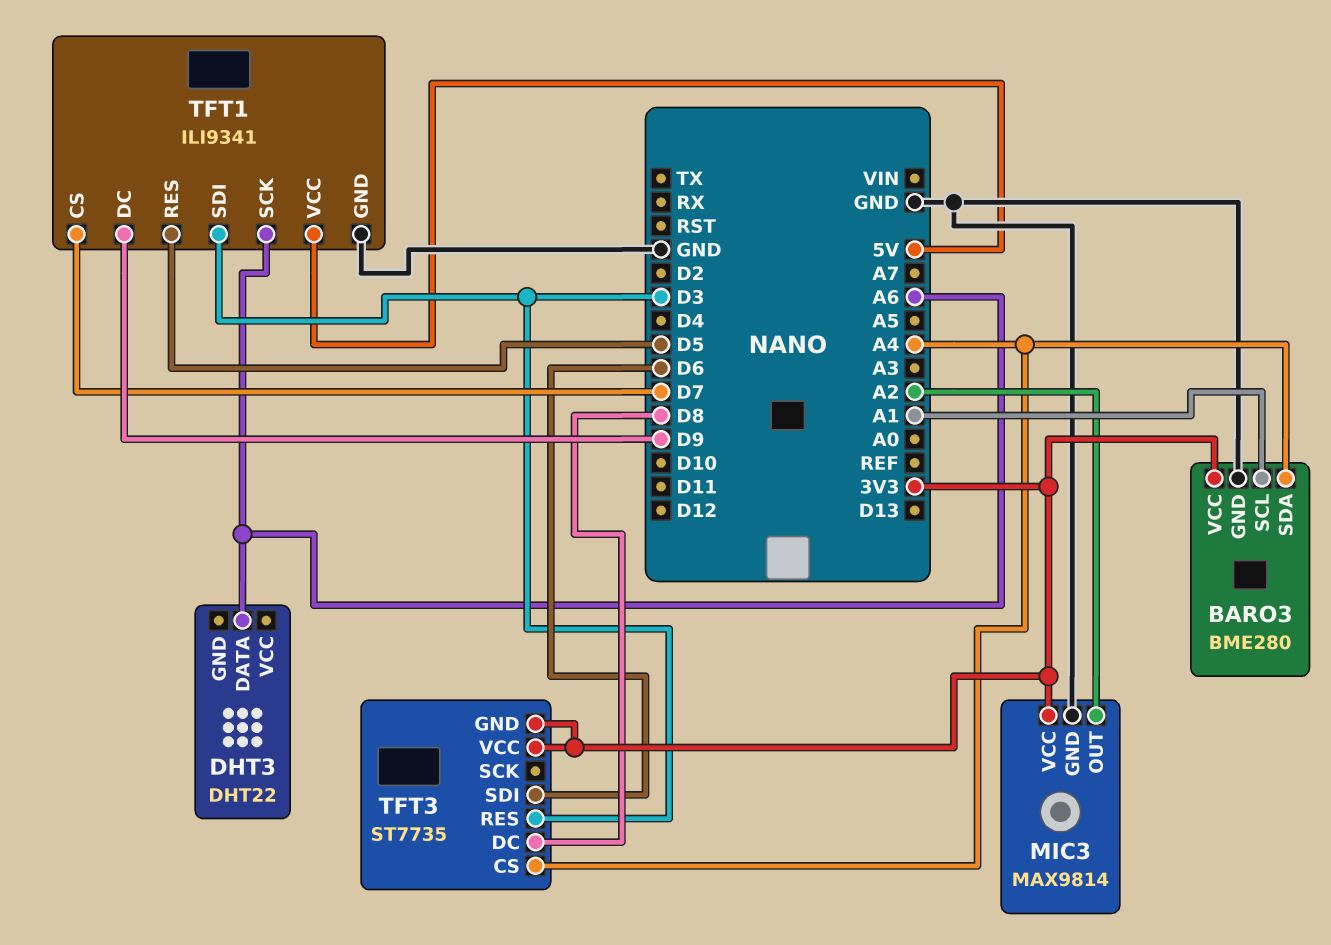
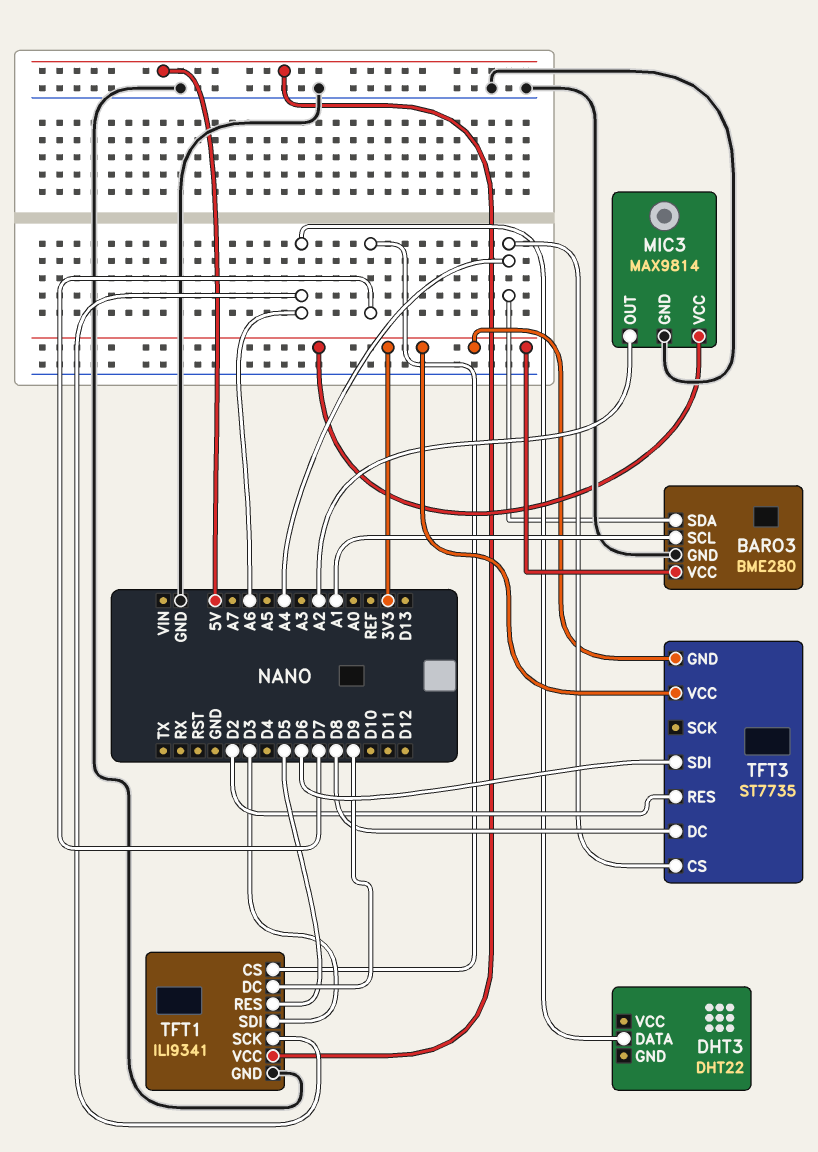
TFT3 pin RES: D3 -> D2

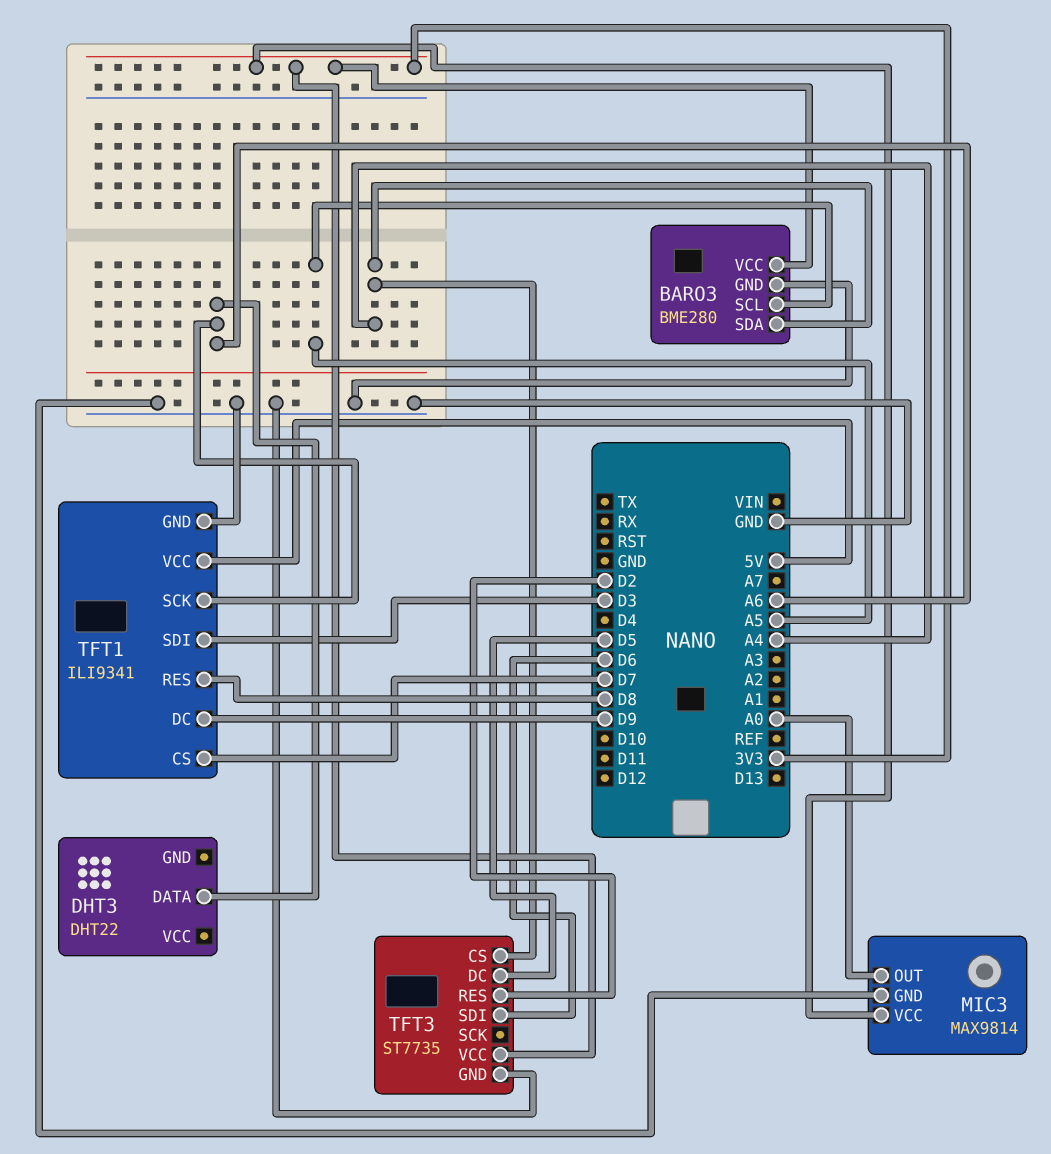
BARO3 pin SCL: A1 -> A5
MIC3 pin OUT: A2 -> A0
TFT1 pin RES: D5 -> D8
TFT3 pin DC: D8 -> D5
TFT3 pin GND: 3V3 -> GND

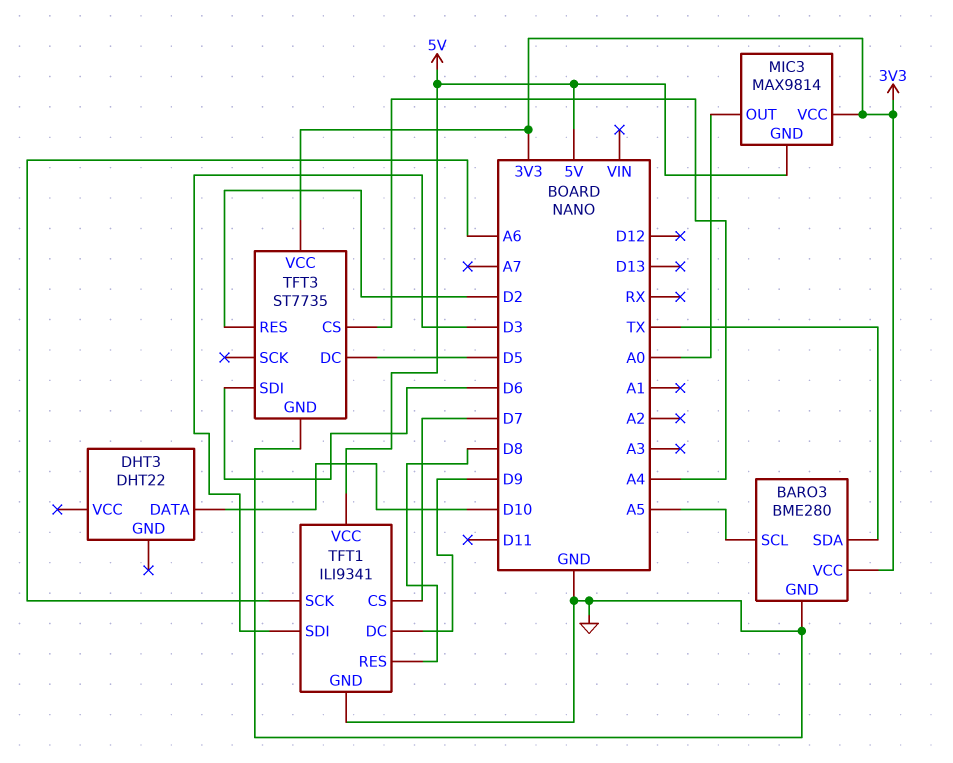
BARO3 pin SDA: A4 -> TX
DHT3 pin DATA: A6 -> D10
MIC3 pin GND: GND -> 5V

